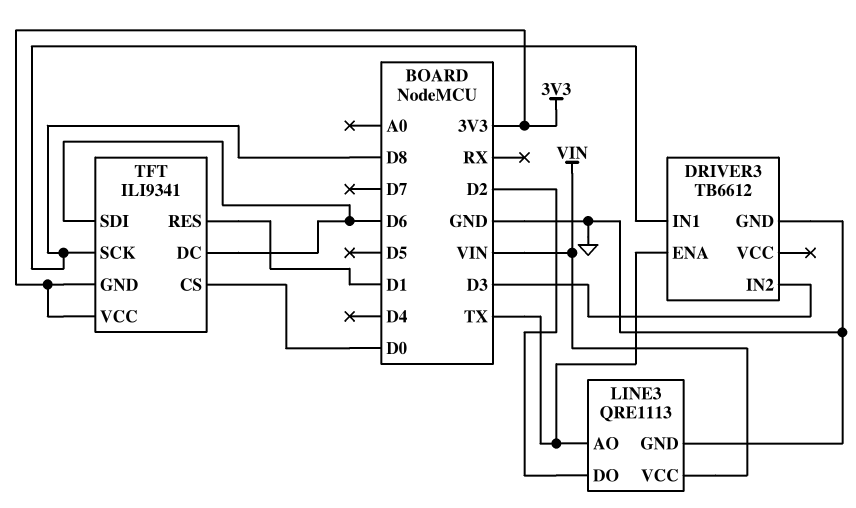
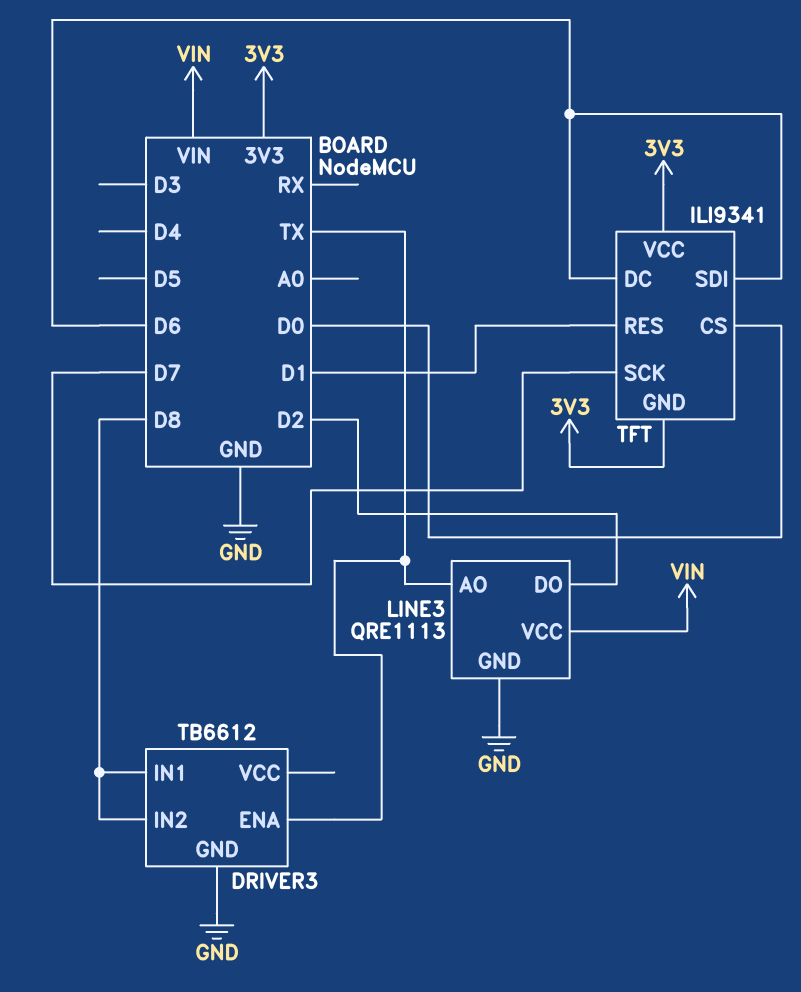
DRIVER3 pin IN2: D3 -> D8
TFT pin SCK: D8 -> D7

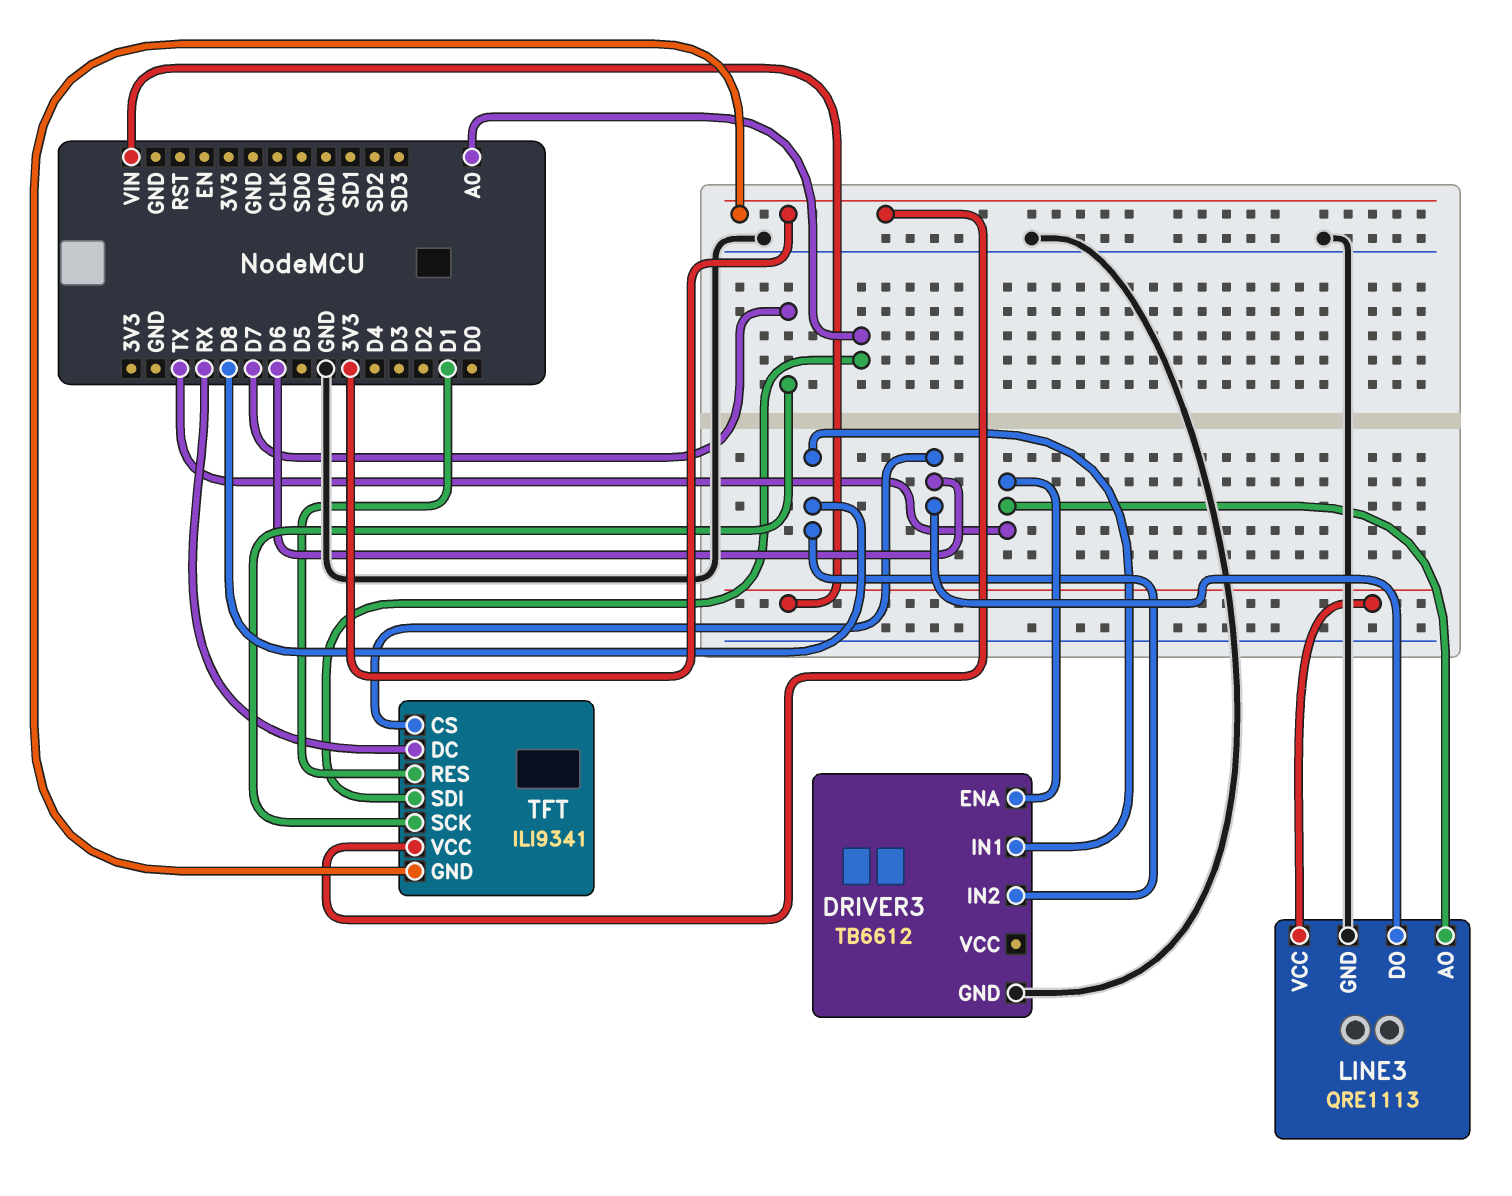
LINE3 pin DO: D2 -> D6
TFT pin CS: D0 -> D6
TFT pin DC: D6 -> RX
TFT pin SDI: D6 -> A0

